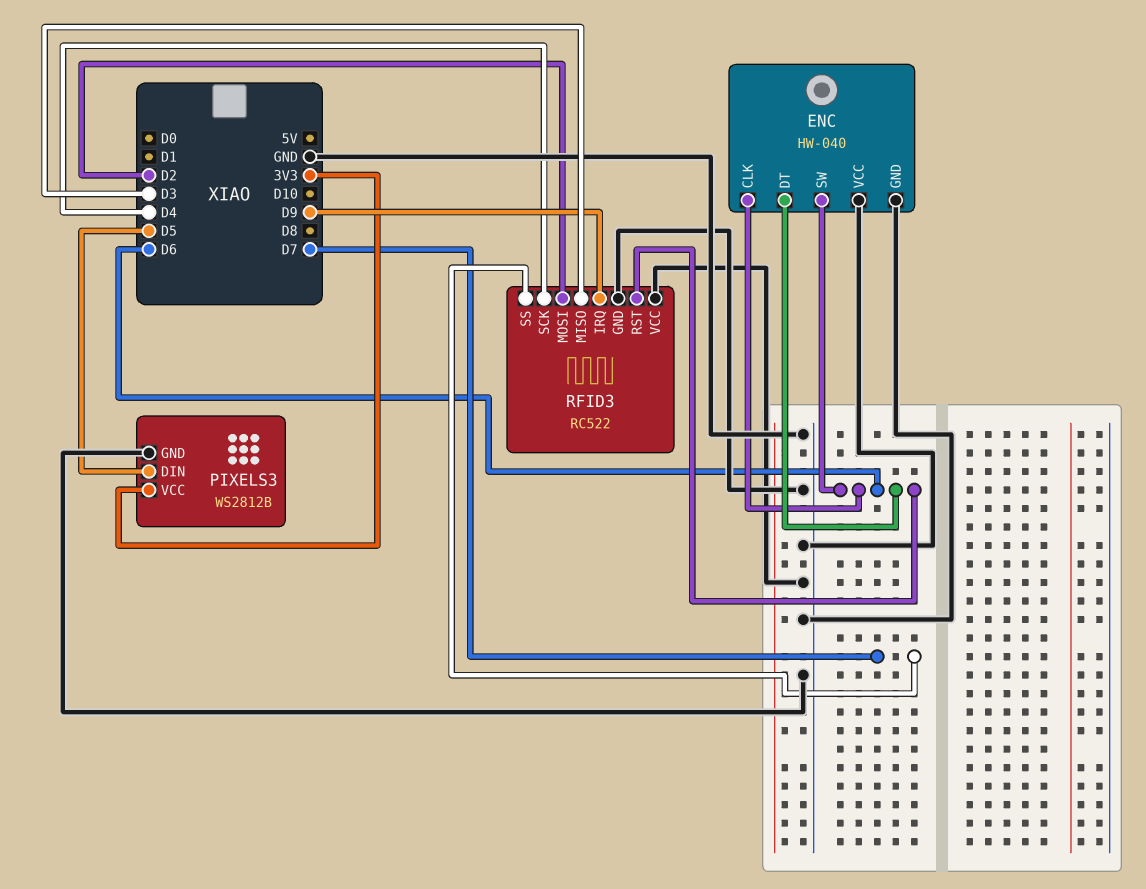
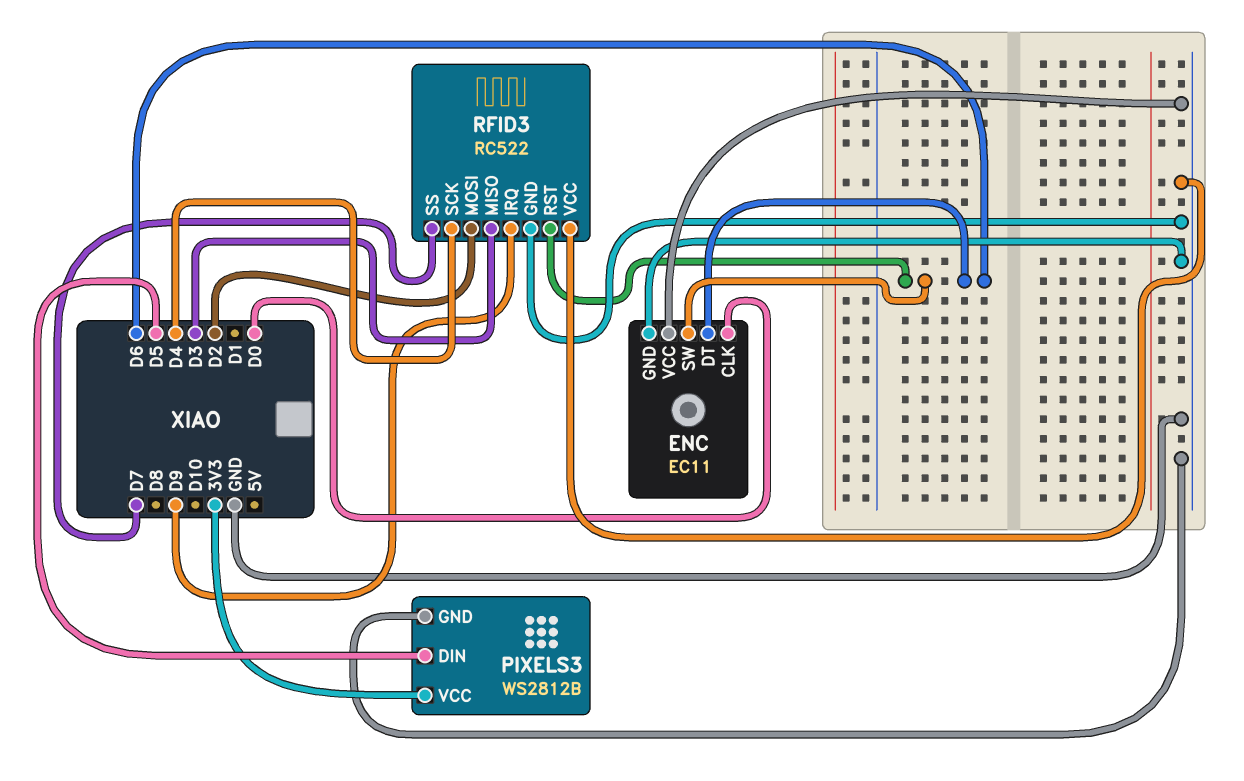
ENC: HW-040 -> EC11
ENC pin CLK: D6 -> D0

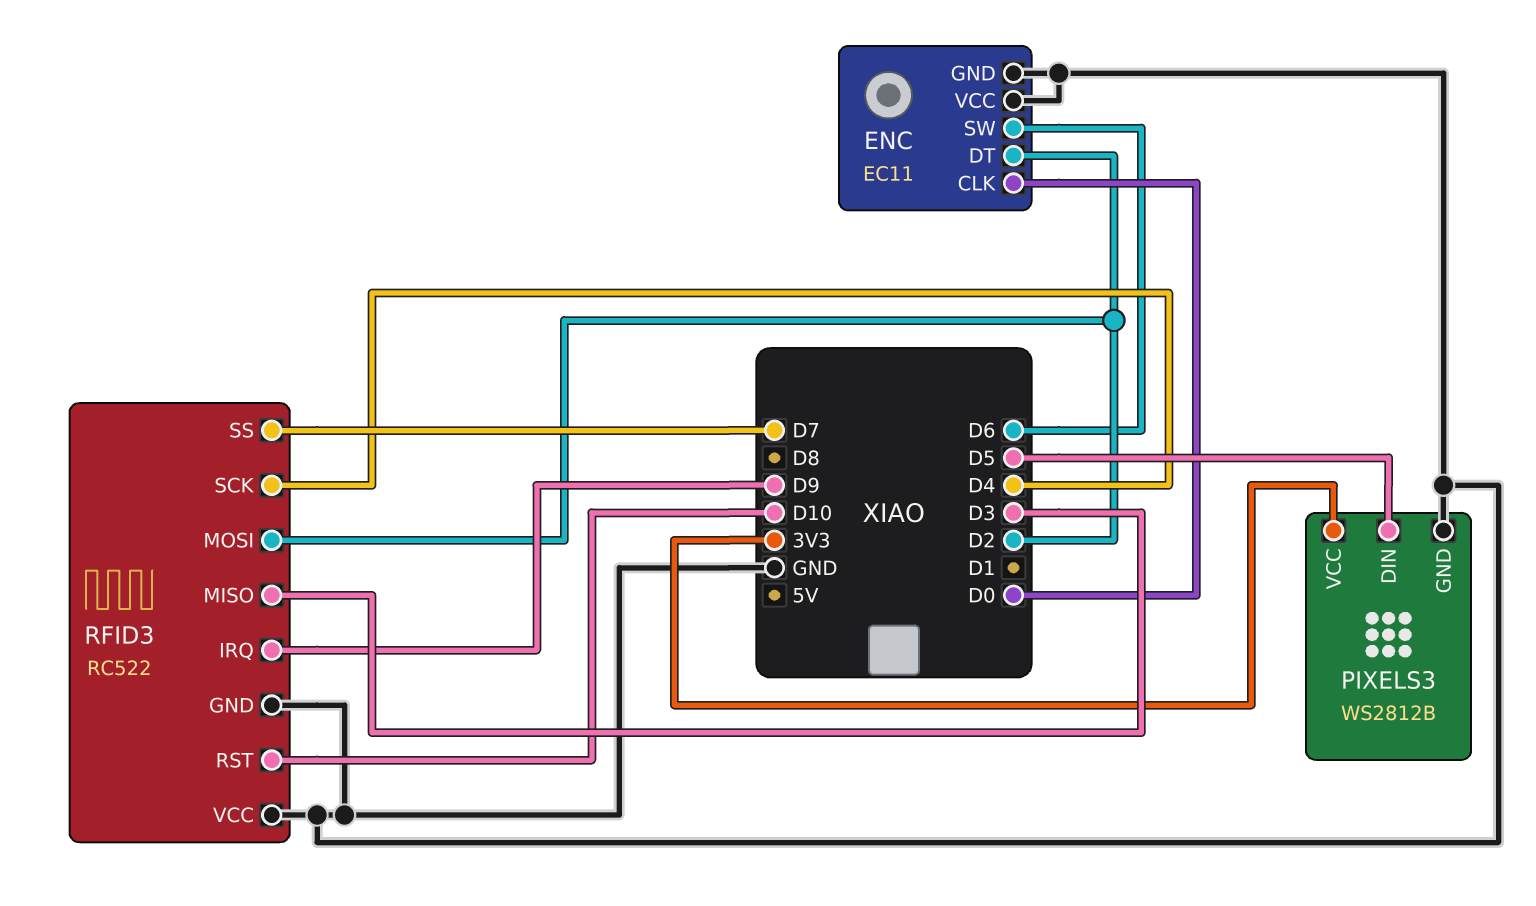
ENC pin DT: D6 -> D2
RFID3 pin RST: D6 -> D10

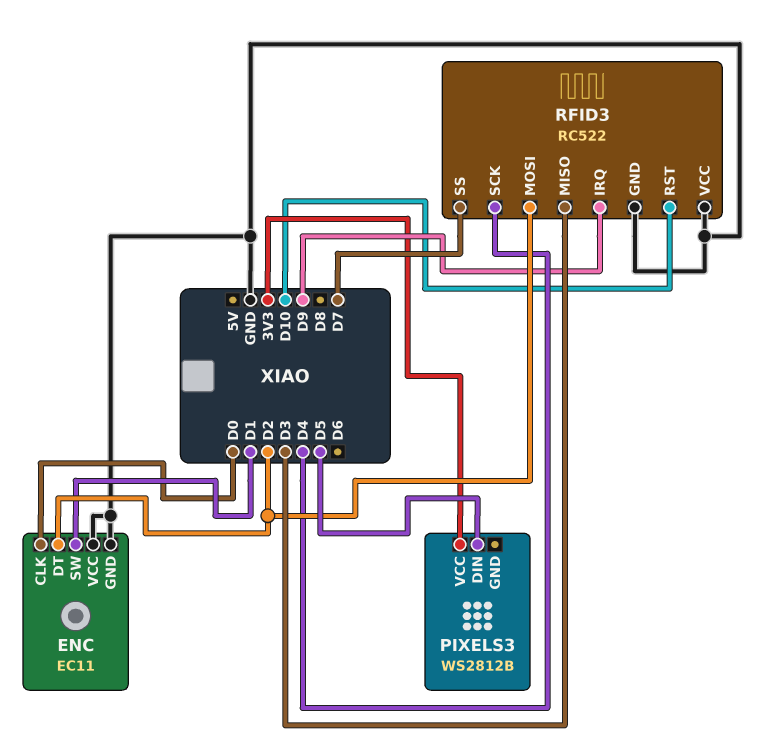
ENC pin SW: D6 -> D1
PIXELS3 pin GND: GND -> none

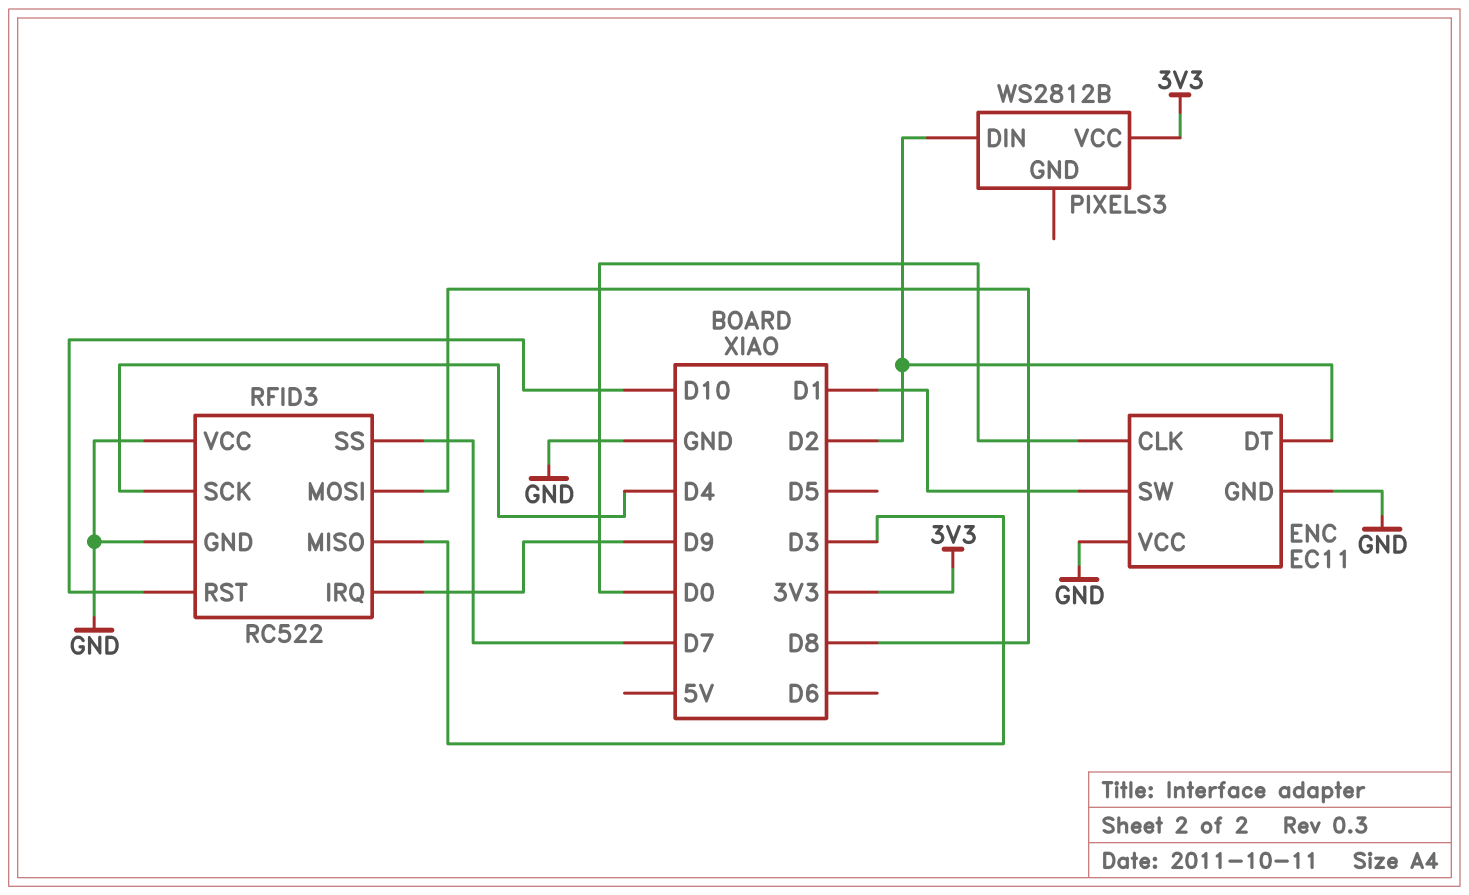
PIXELS3 pin DIN: D5 -> D2
RFID3 pin MOSI: D2 -> D8

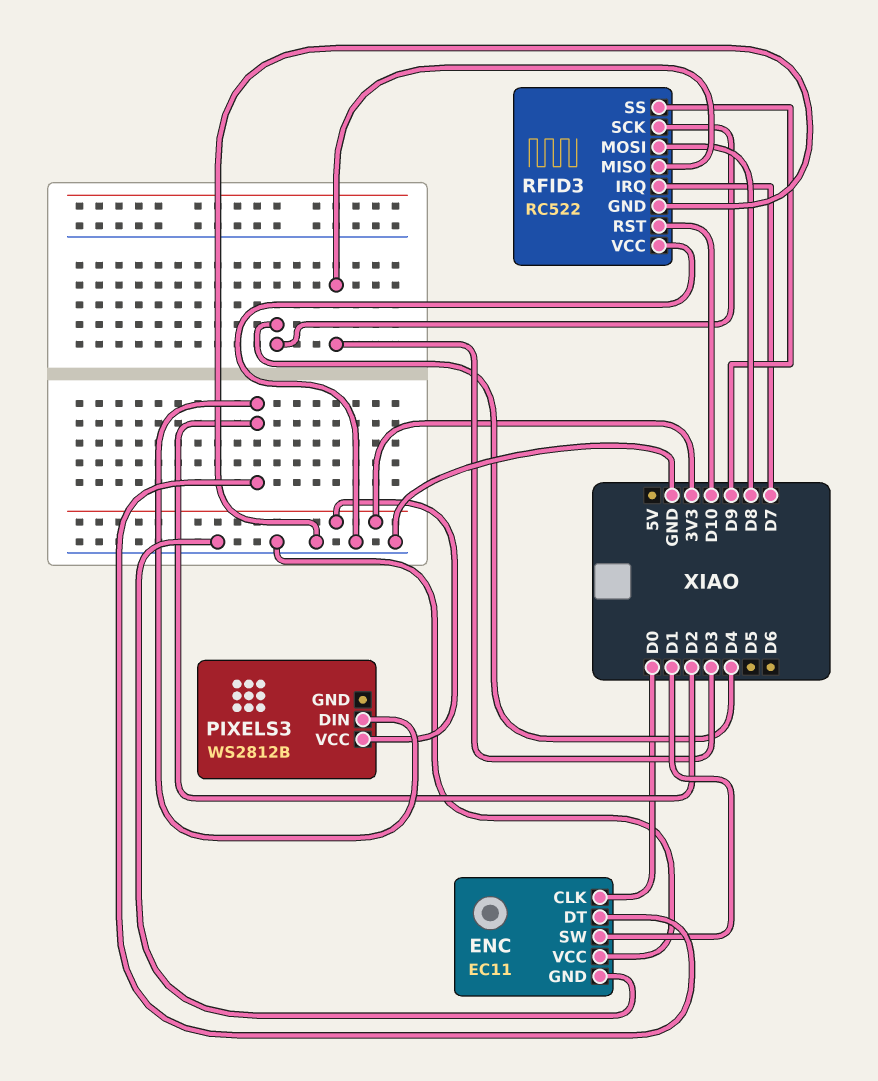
RFID3 pin IRQ: D9 -> D7
RFID3 pin SS: D7 -> D9

